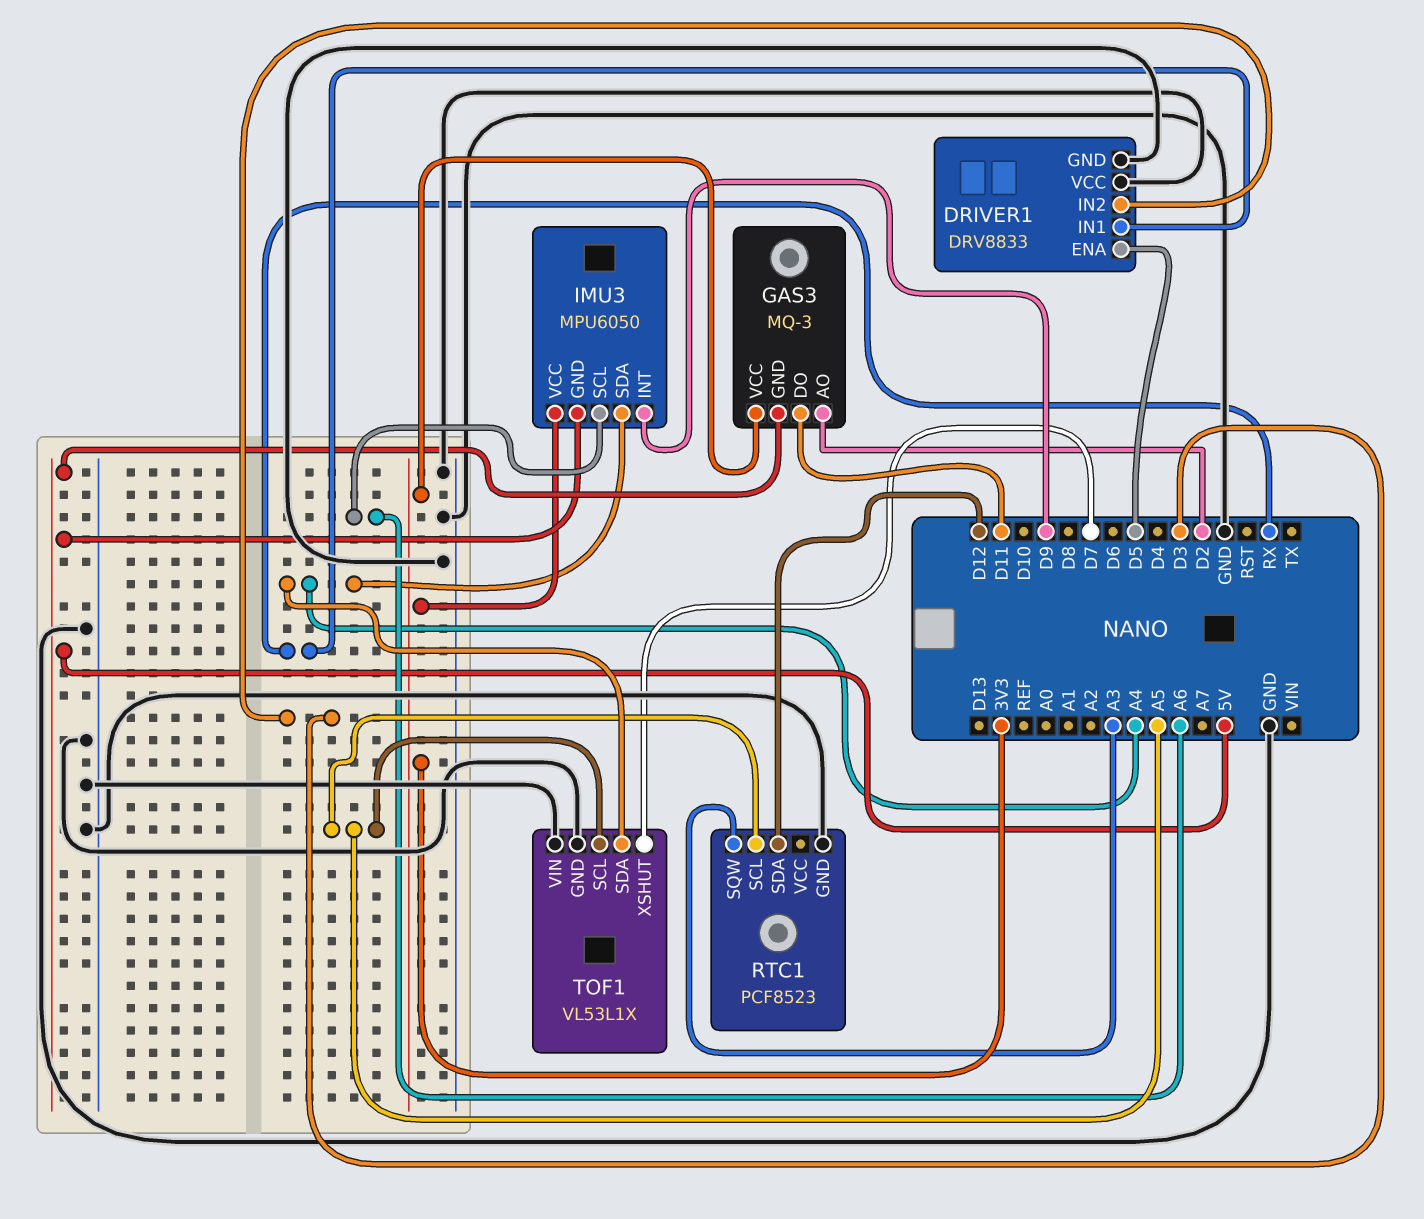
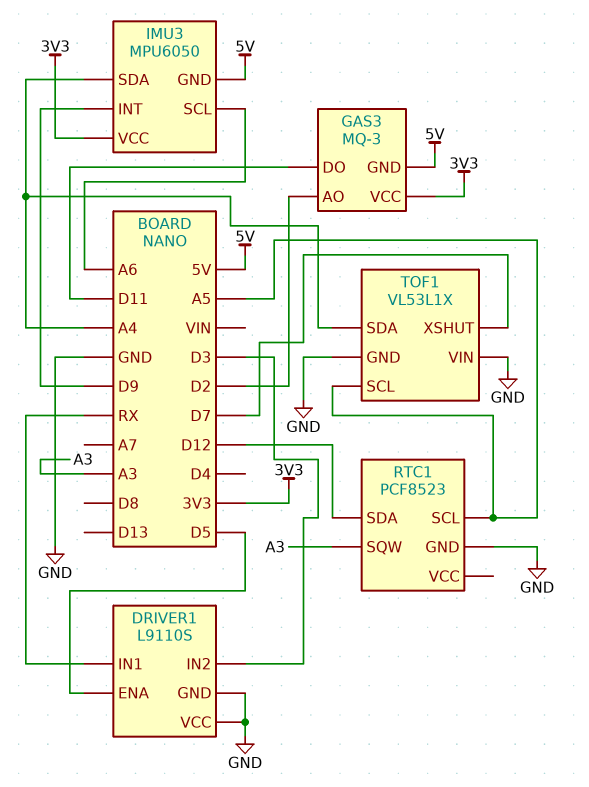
DRIVER1: DRV8833 -> L9110S

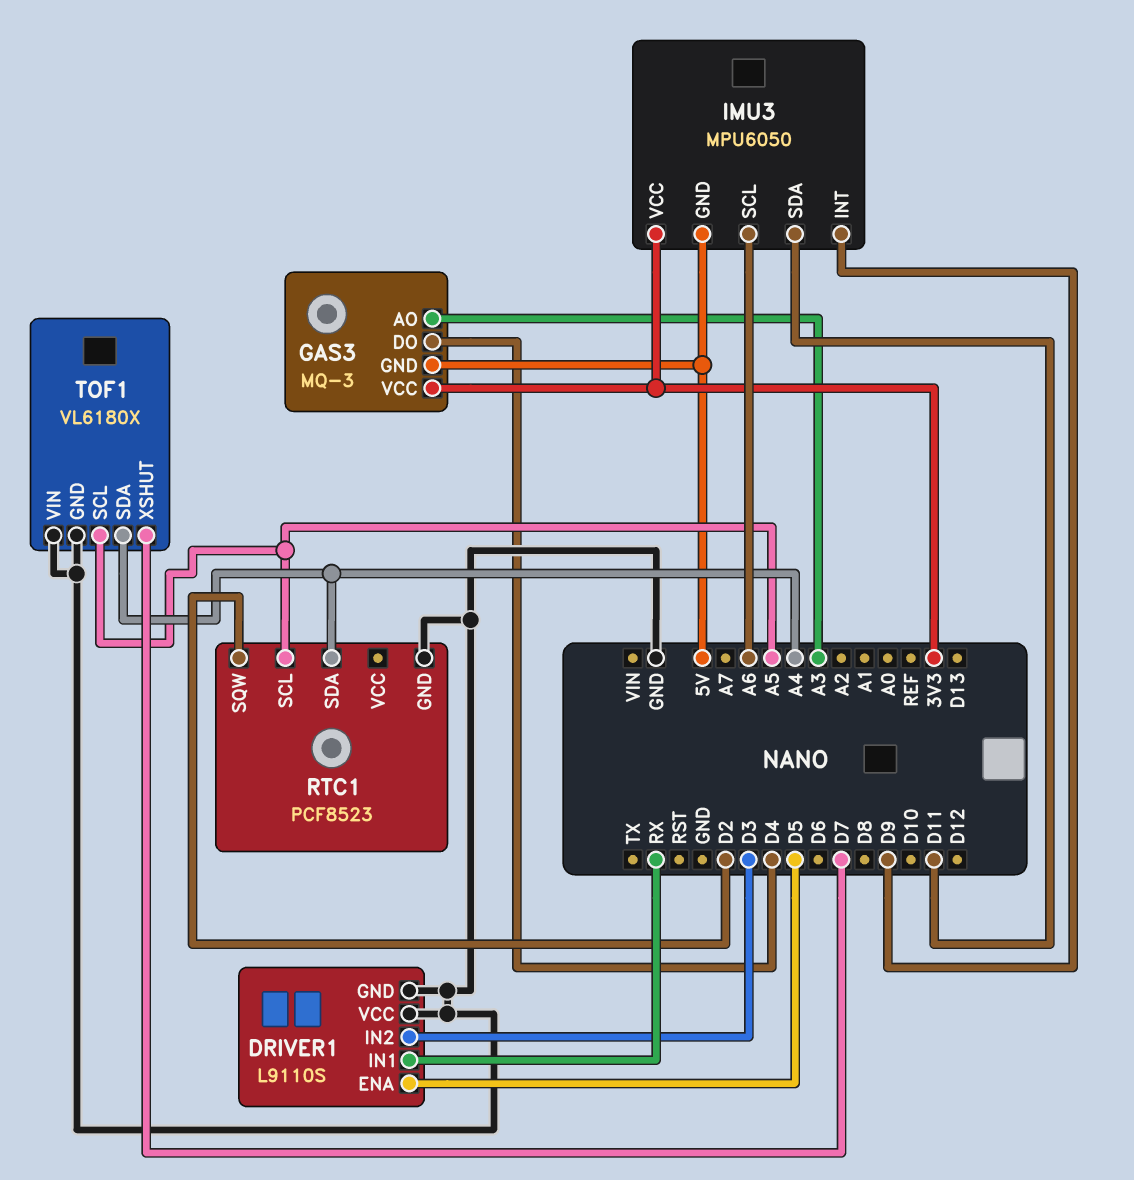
GAS3 pin AO: D2 -> A3
GAS3 pin DO: D11 -> D4
IMU3 pin SDA: A4 -> D11
RTC1 pin SDA: D12 -> A4
RTC1 pin SQW: A3 -> D2
TOF1: VL53L1X -> VL6180X

